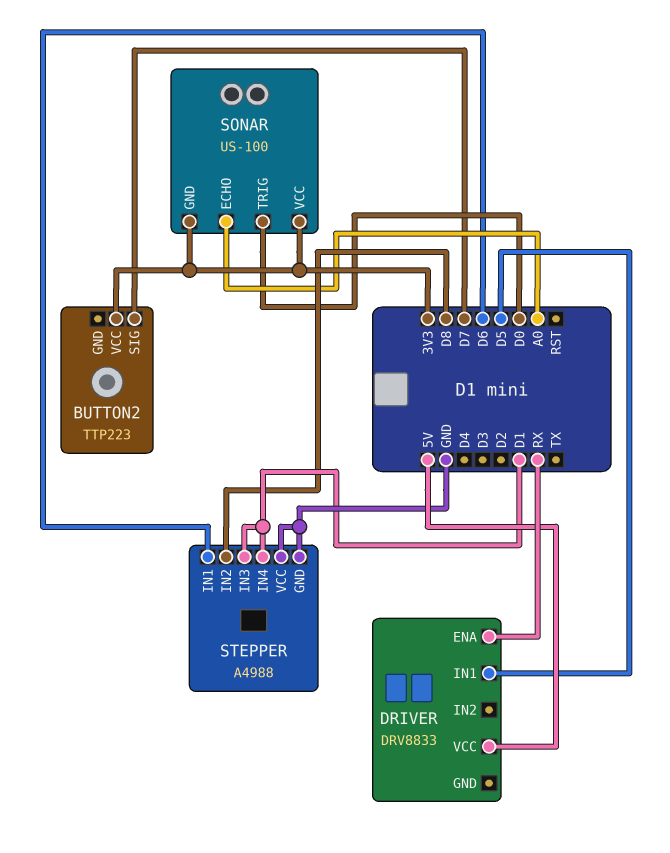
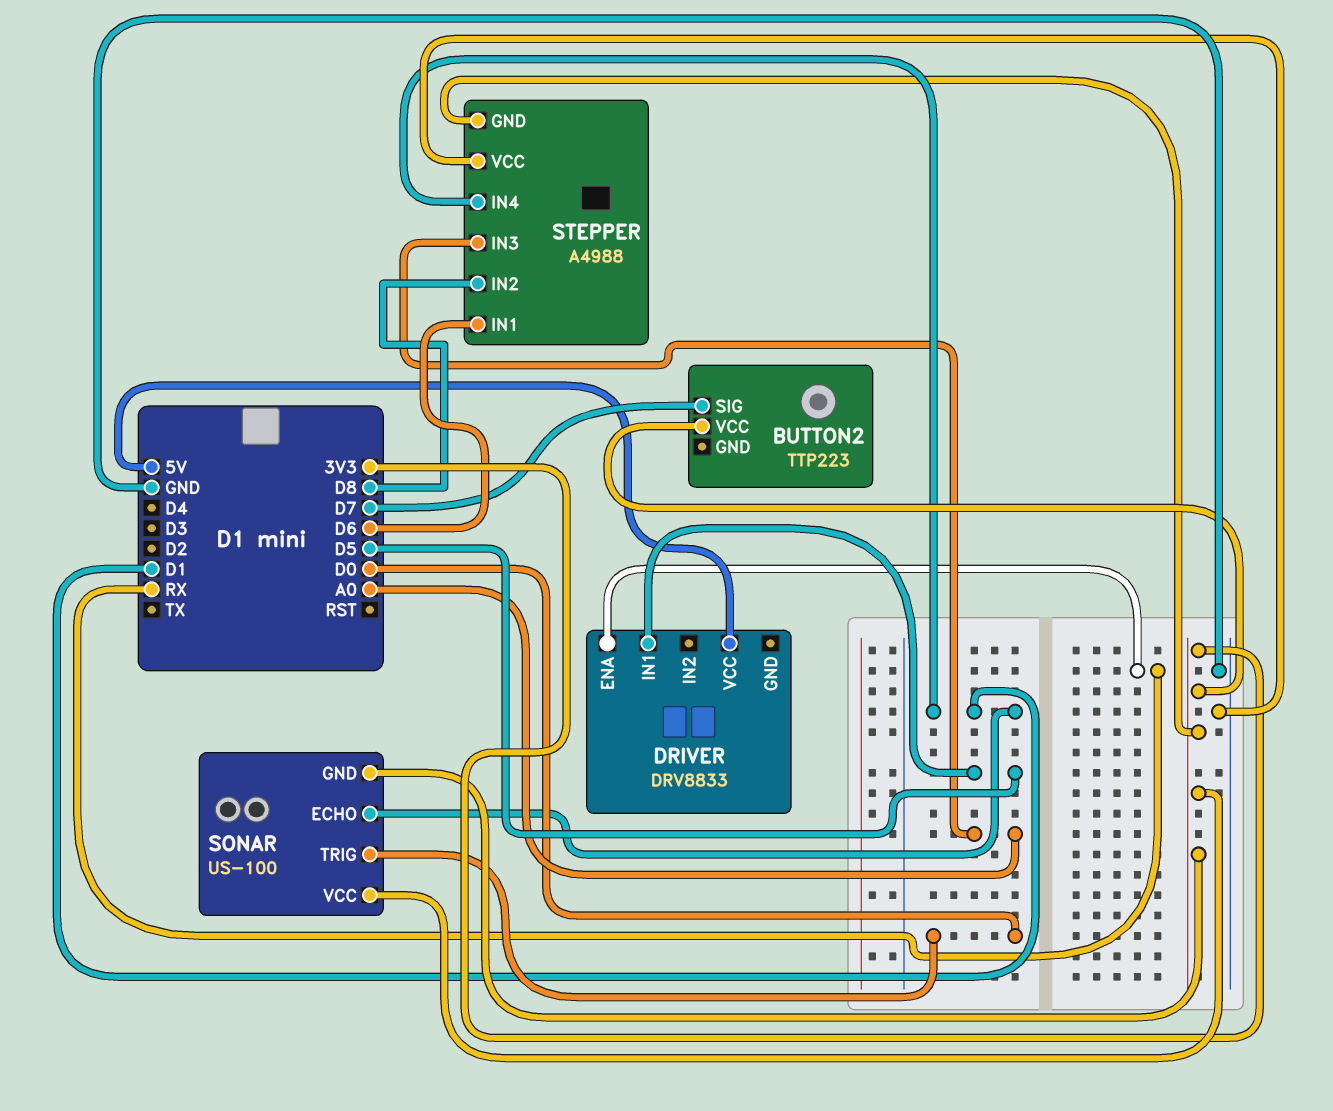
SONAR pin ECHO: A0 -> D1
STEPPER pin GND: GND -> 3V3
STEPPER pin IN3: D1 -> A0

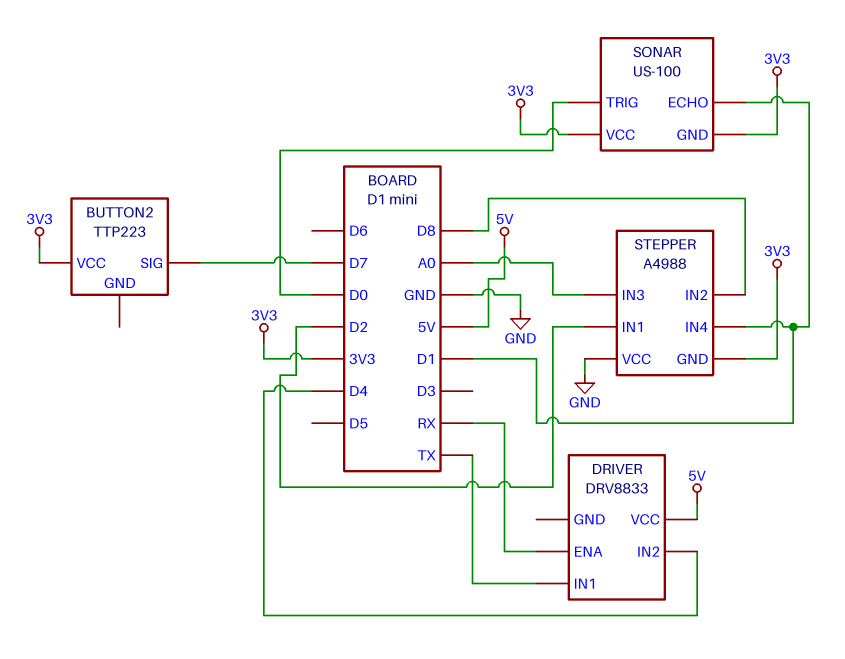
DRIVER pin IN1: D5 -> TX
DRIVER pin IN2: none -> D4
STEPPER pin IN1: D6 -> D2

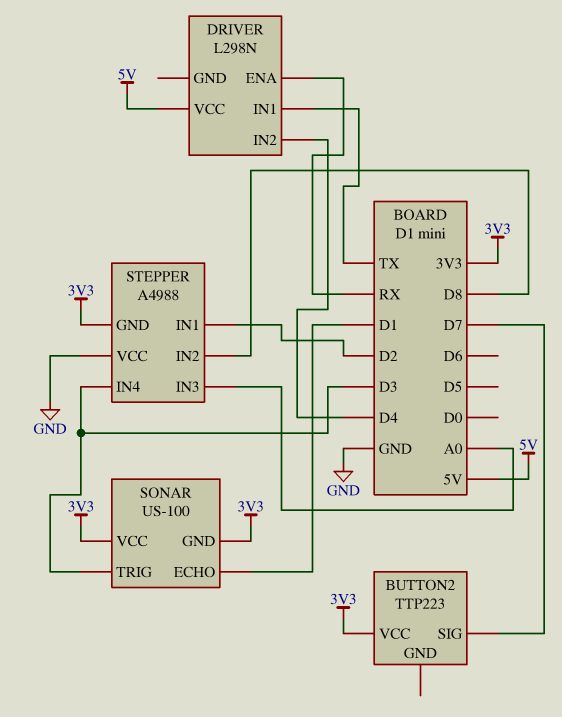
DRIVER: DRV8833 -> L298N
SONAR pin TRIG: D0 -> D3
STEPPER pin IN4: D1 -> D3

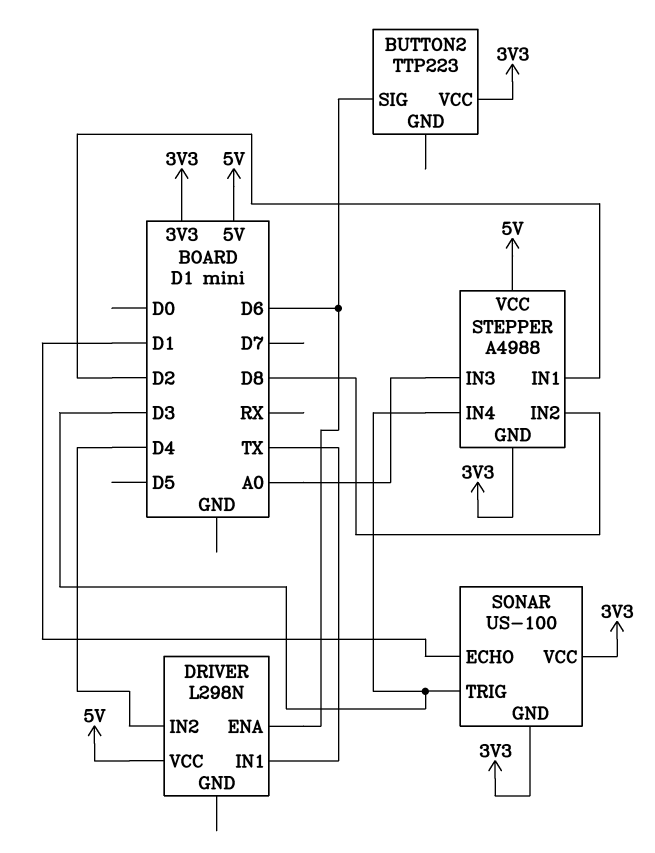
BUTTON2 pin SIG: D7 -> D6
DRIVER pin ENA: RX -> D6
STEPPER pin VCC: GND -> 5V

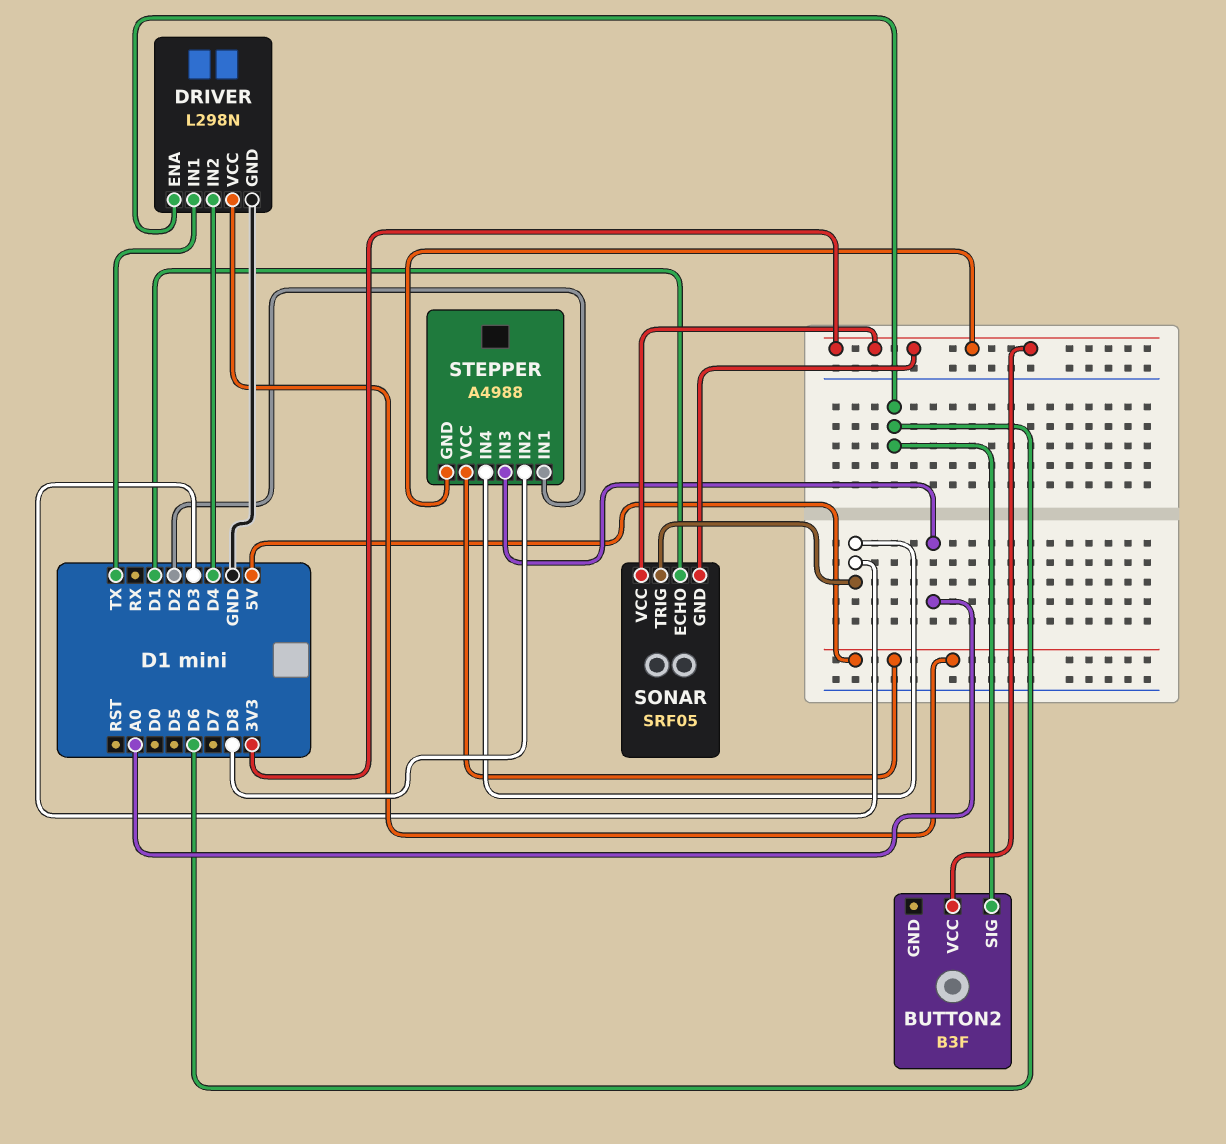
BUTTON2: TTP223 -> B3F
DRIVER pin GND: none -> GND
SONAR: US-100 -> SRF05

